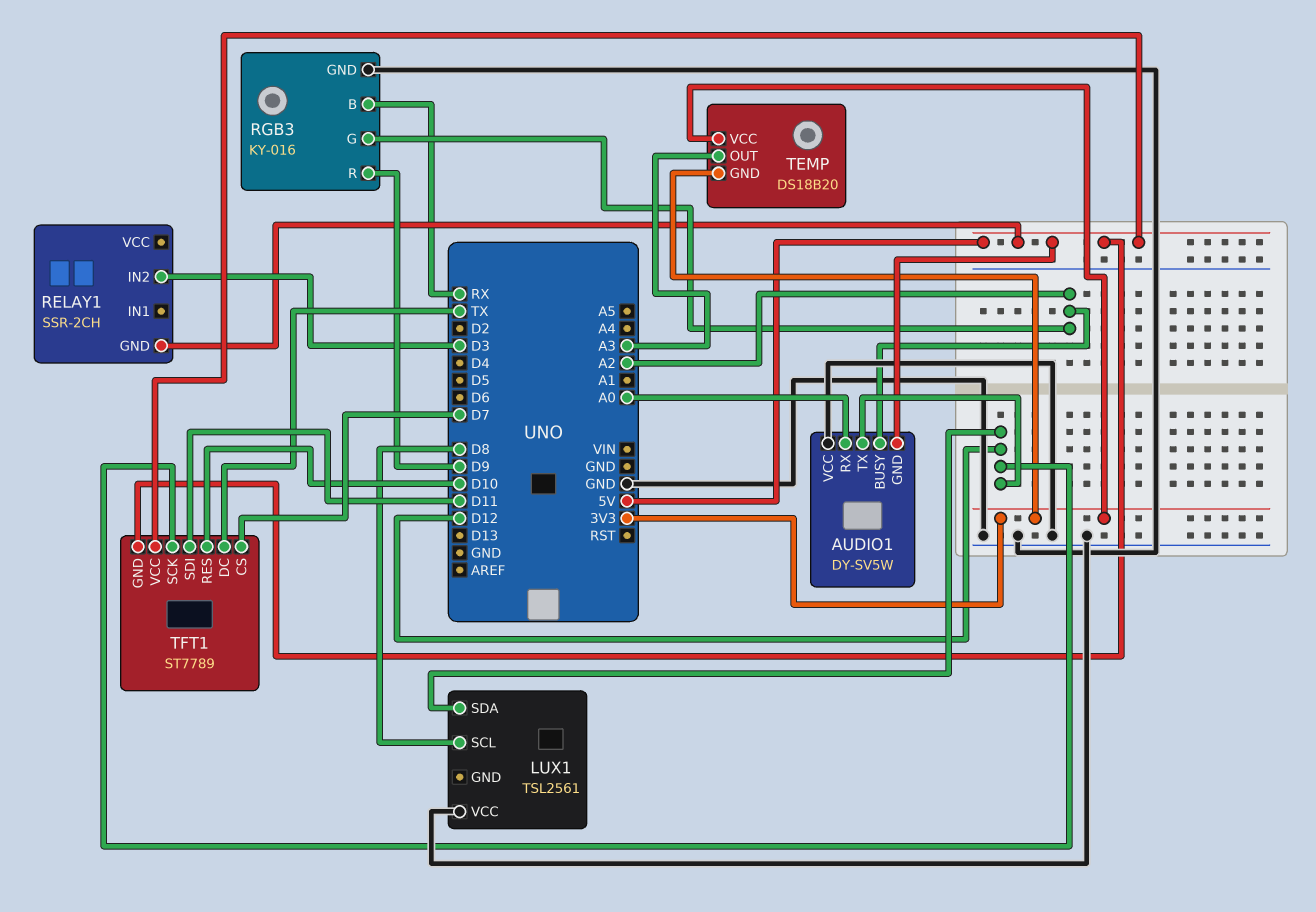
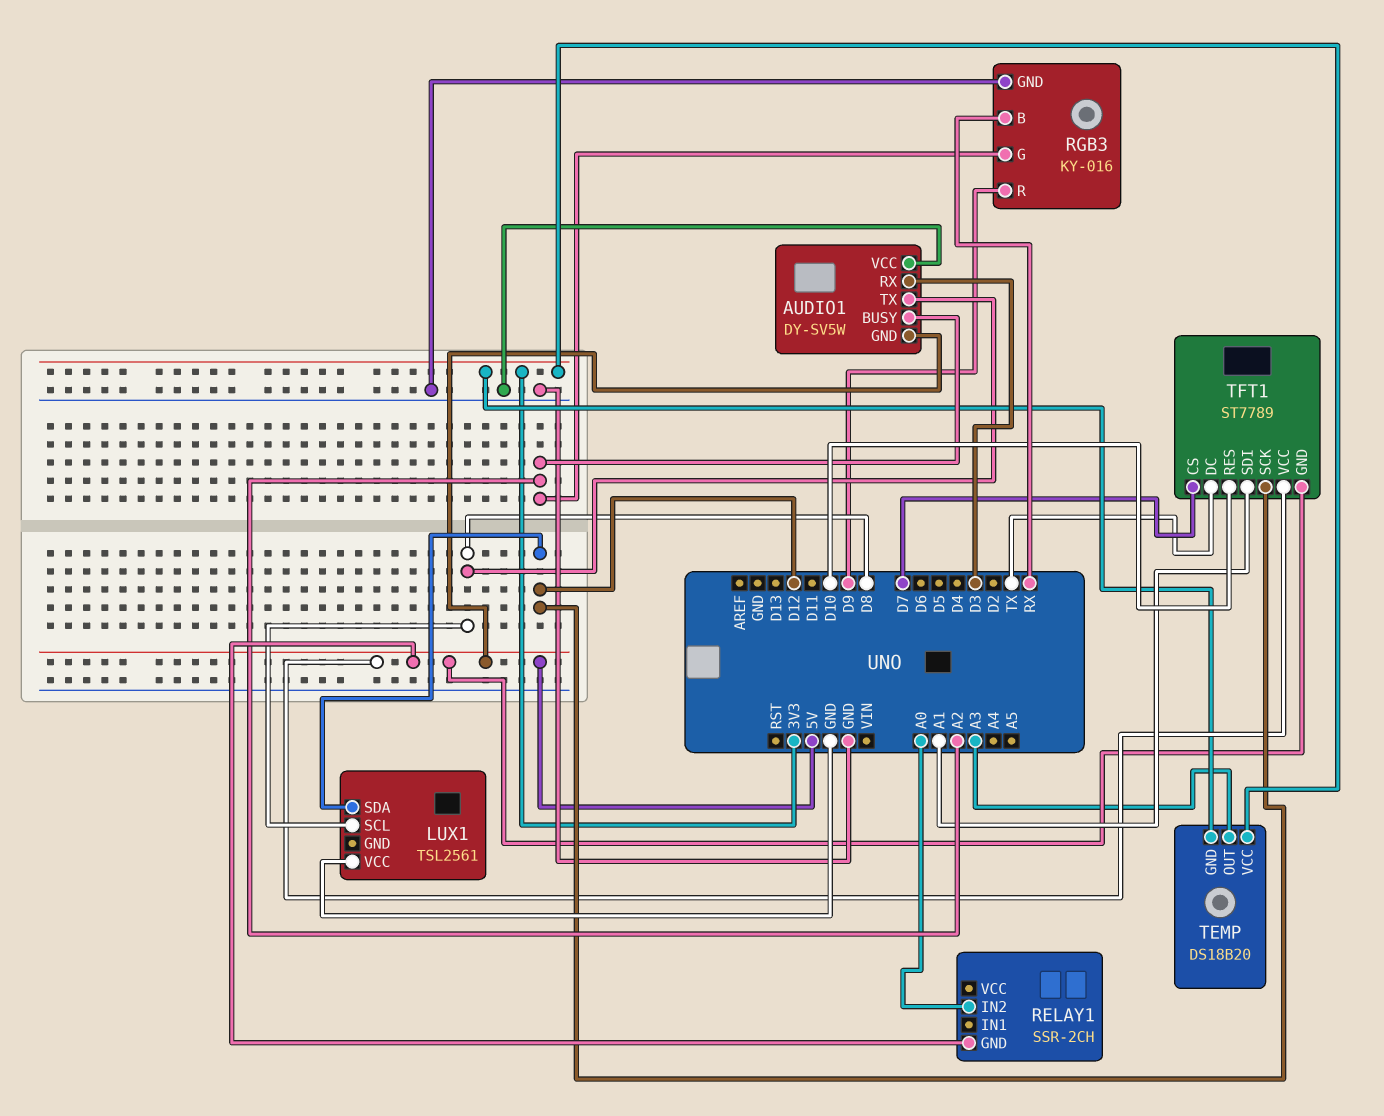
AUDIO1 pin RX: A0 -> D3
AUDIO1 pin TX: D12 -> D8
RELAY1 pin IN2: D3 -> A0
TFT1 pin SDI: D11 -> A1

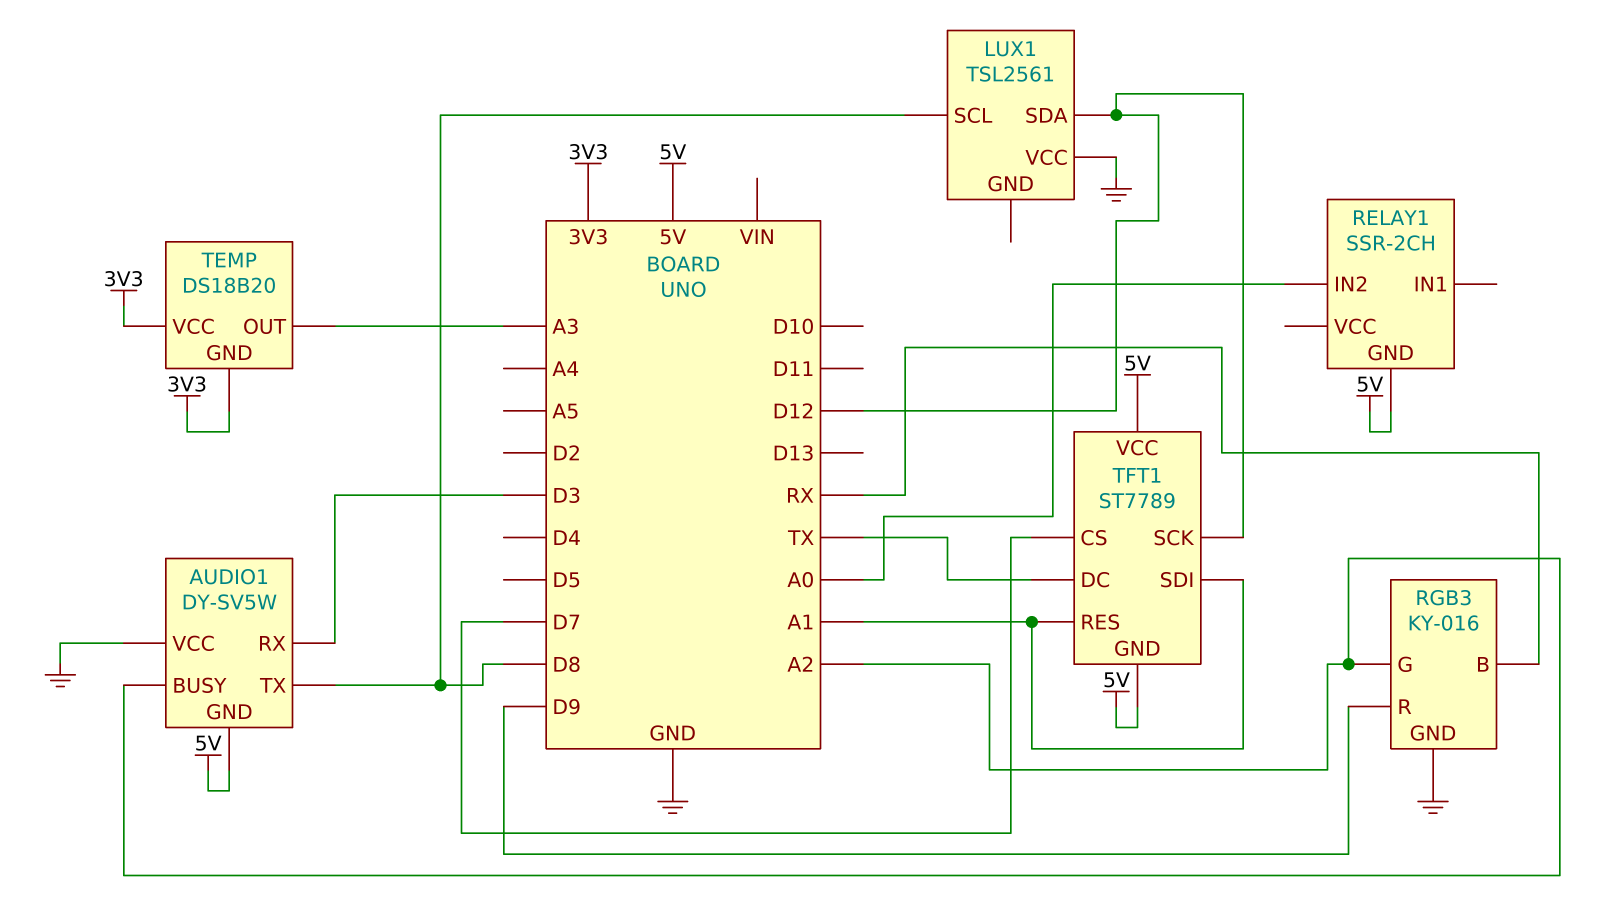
TFT1 pin RES: D10 -> A1

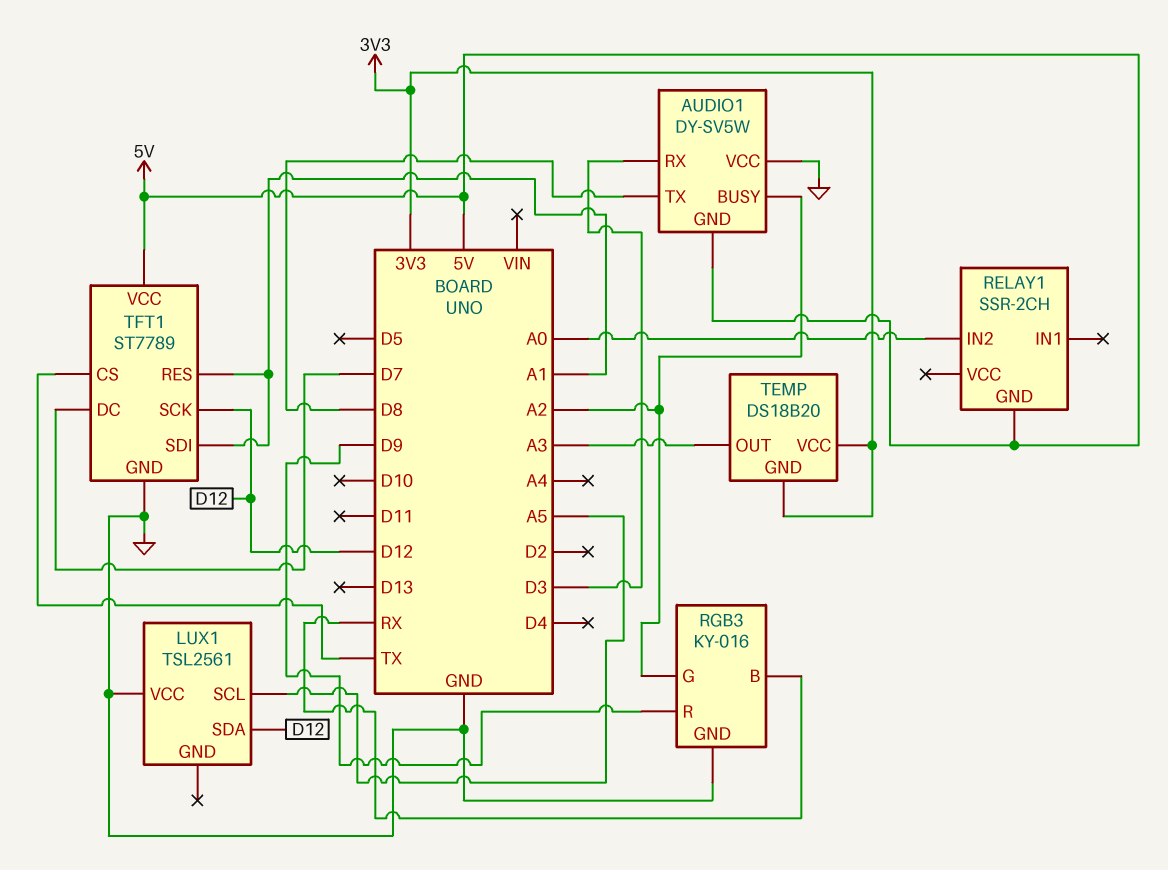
LUX1 pin SCL: D8 -> A5
TFT1 pin CS: D7 -> TX
TFT1 pin DC: TX -> D7
TFT1 pin GND: 5V -> GND

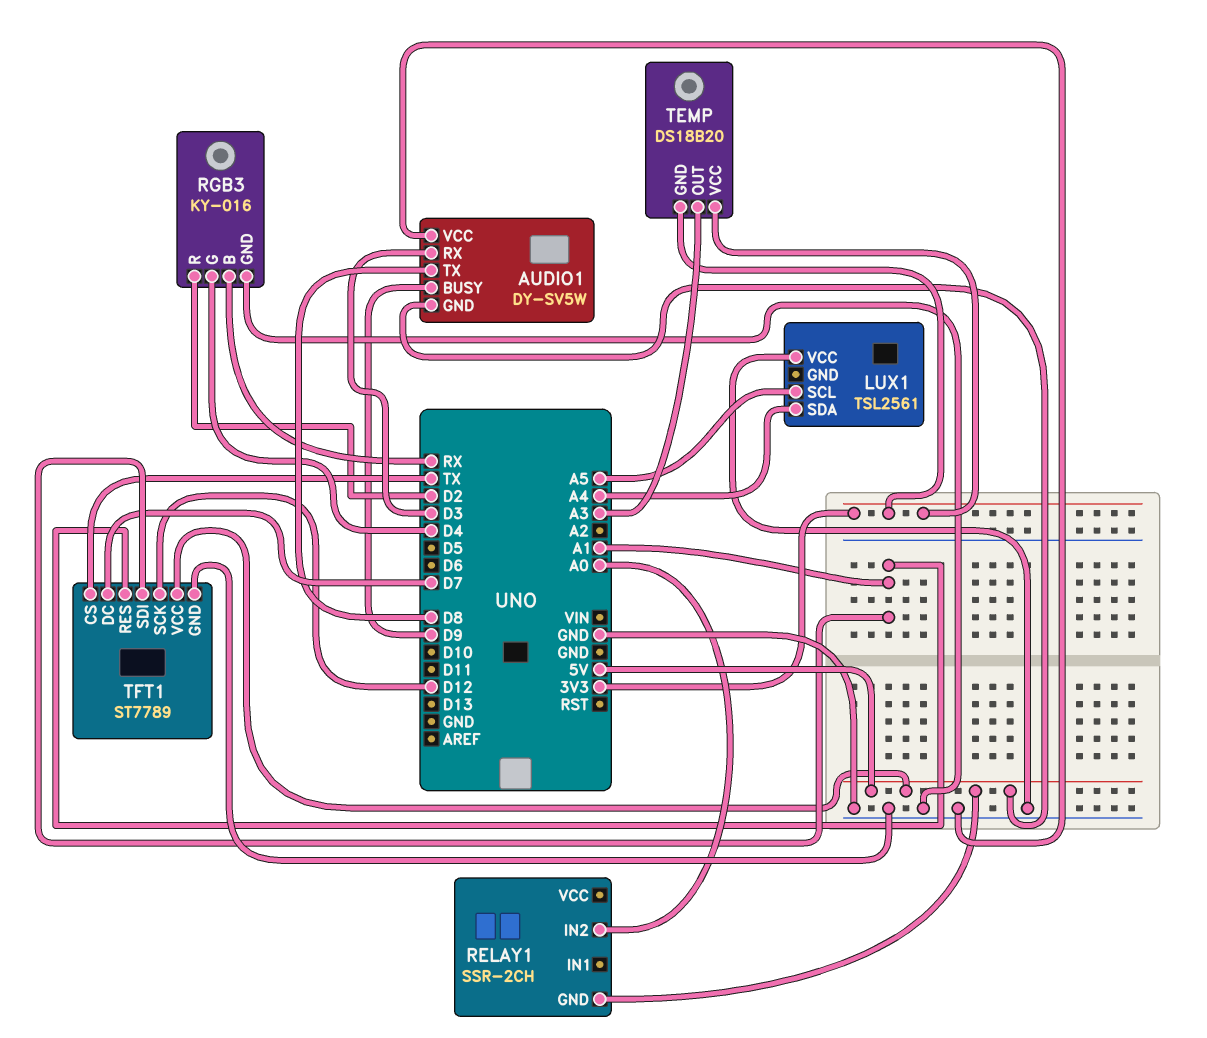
AUDIO1 pin BUSY: A2 -> D9
LUX1 pin SDA: D12 -> A4
RGB3 pin G: A2 -> D4
RGB3 pin R: D9 -> D2

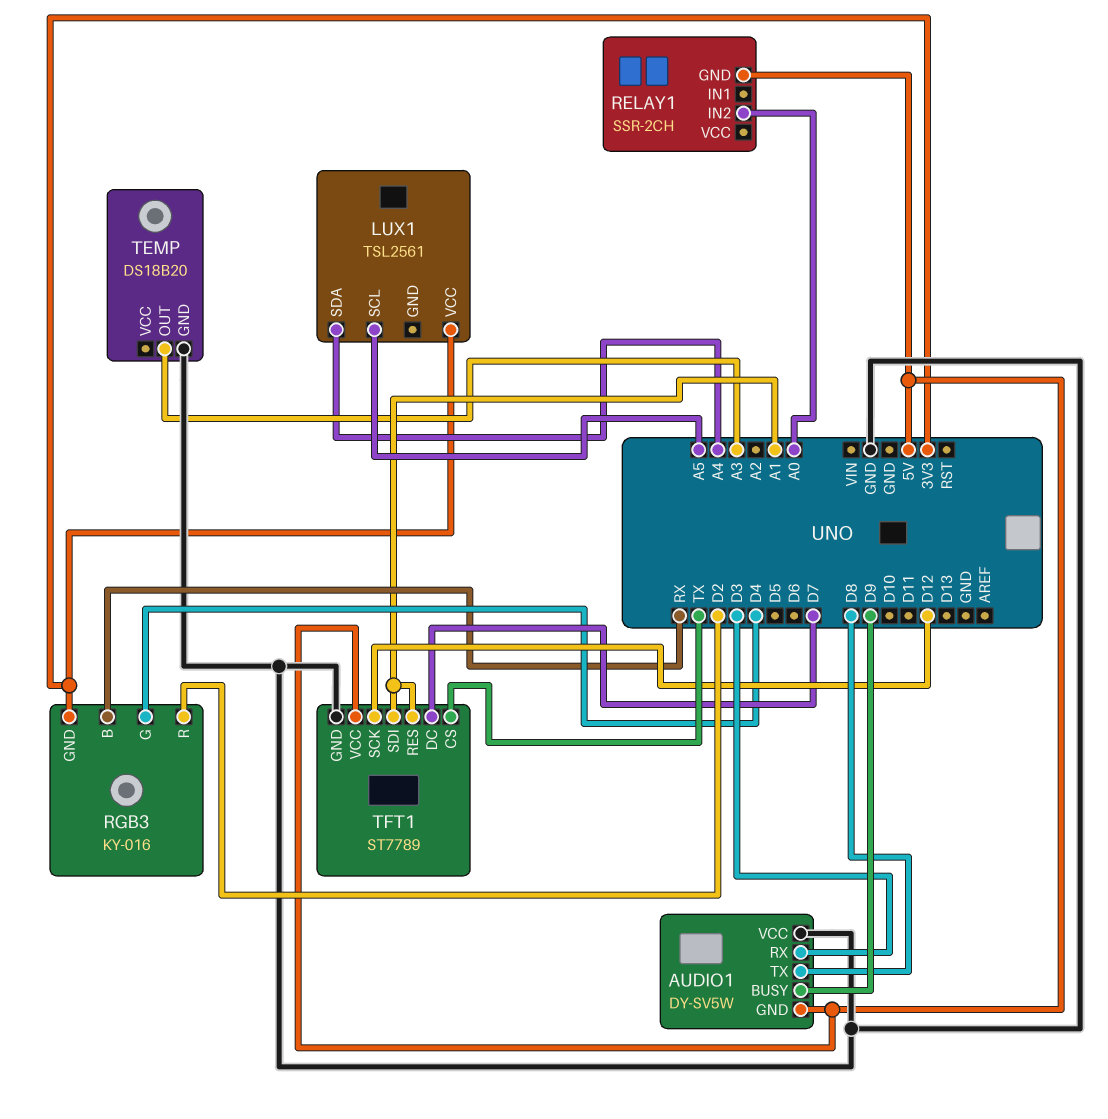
LUX1 pin VCC: GND -> 3V3
RGB3 pin GND: GND -> 3V3
TEMP pin GND: 3V3 -> GND
TEMP pin VCC: 3V3 -> none

